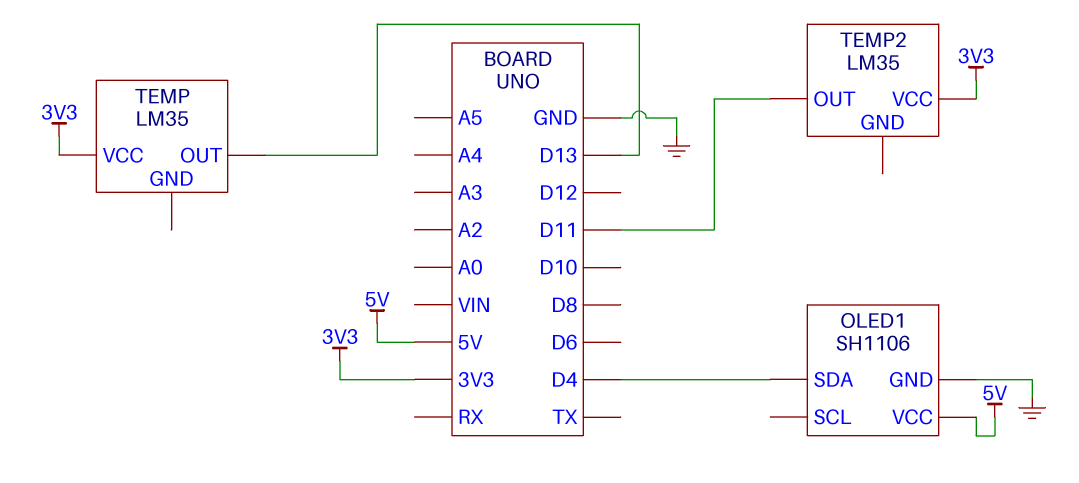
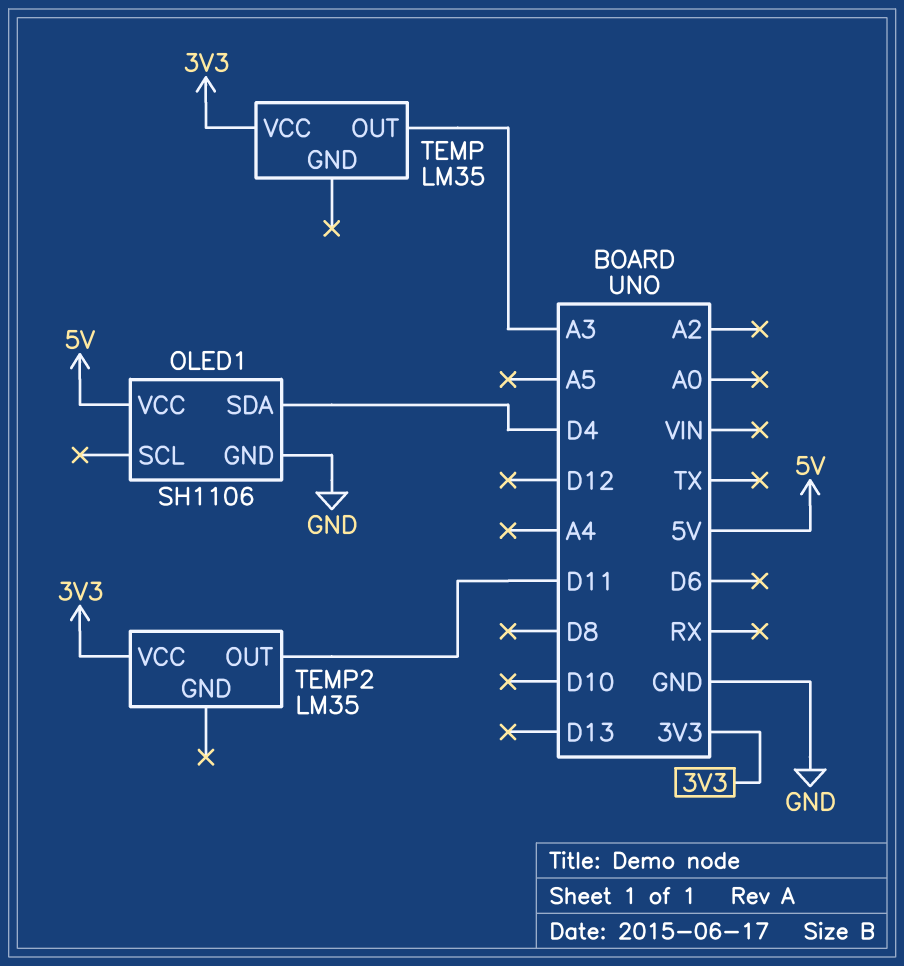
TEMP pin OUT: D13 -> A3

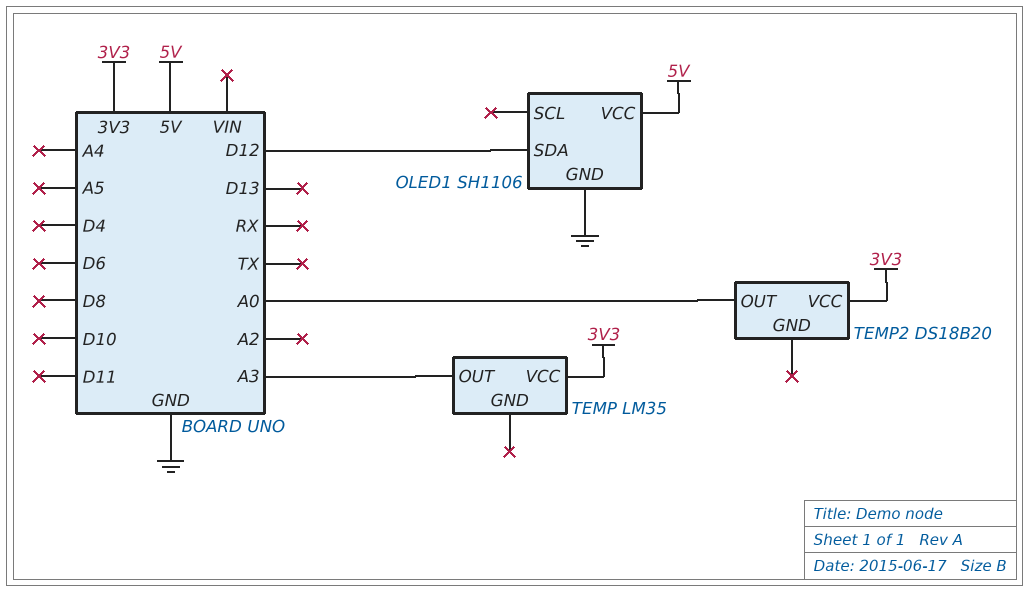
OLED1 pin SDA: D4 -> D12
TEMP2: LM35 -> DS18B20
TEMP2 pin OUT: D11 -> A0

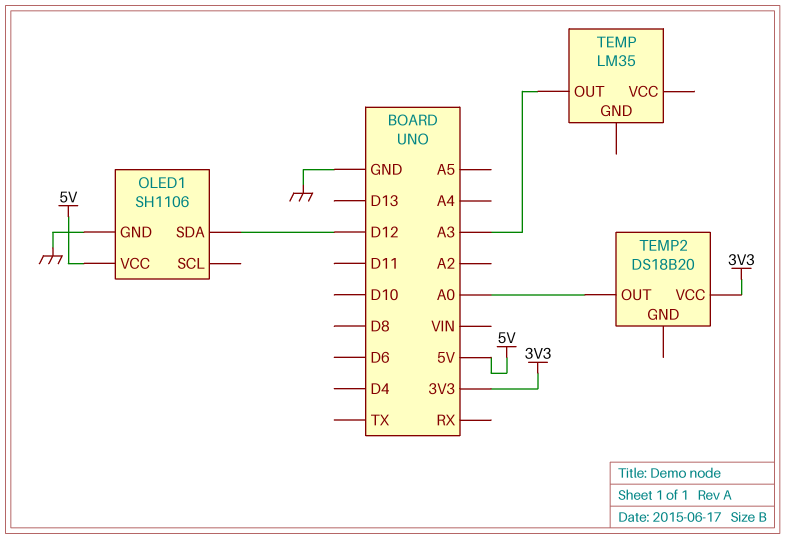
TEMP pin VCC: 3V3 -> none

